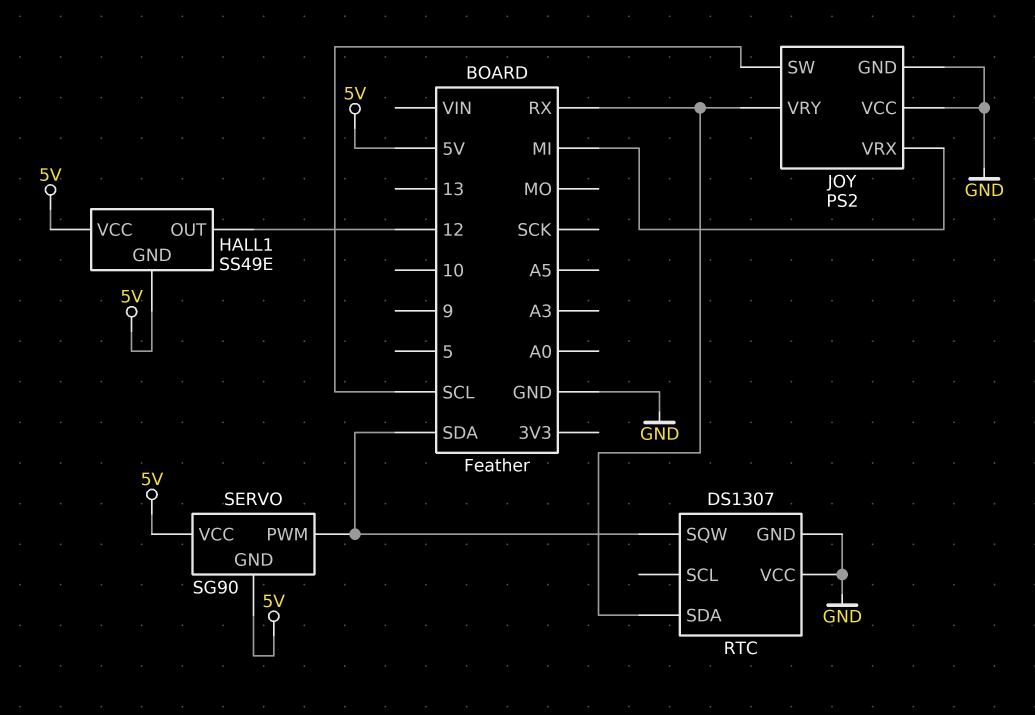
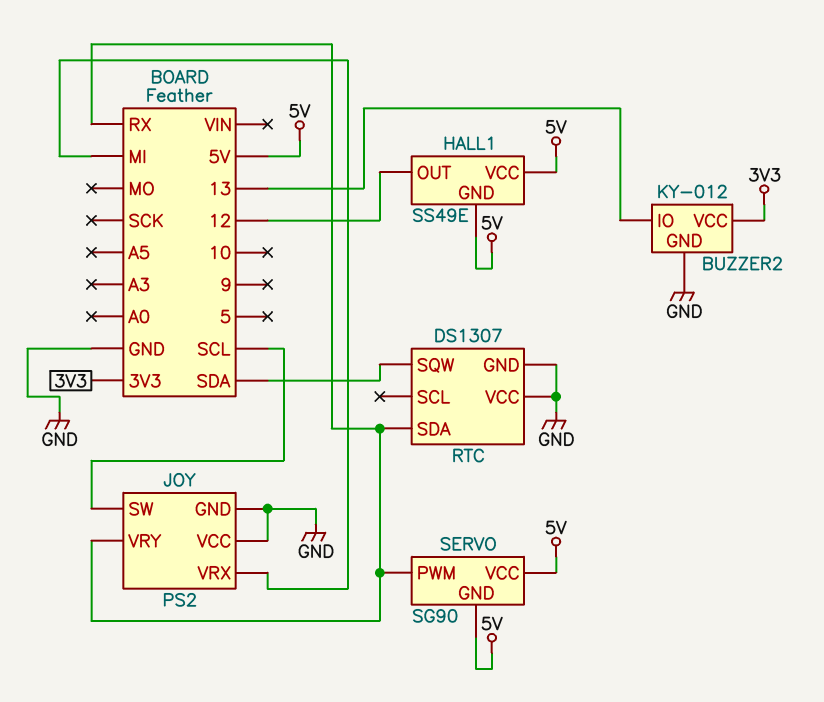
BUZZER2: none -> KY-012
BUZZER2 pin GND: none -> GND
BUZZER2 pin IO: none -> 13
BUZZER2 pin VCC: none -> 3V3
SERVO pin PWM: SDA -> RX

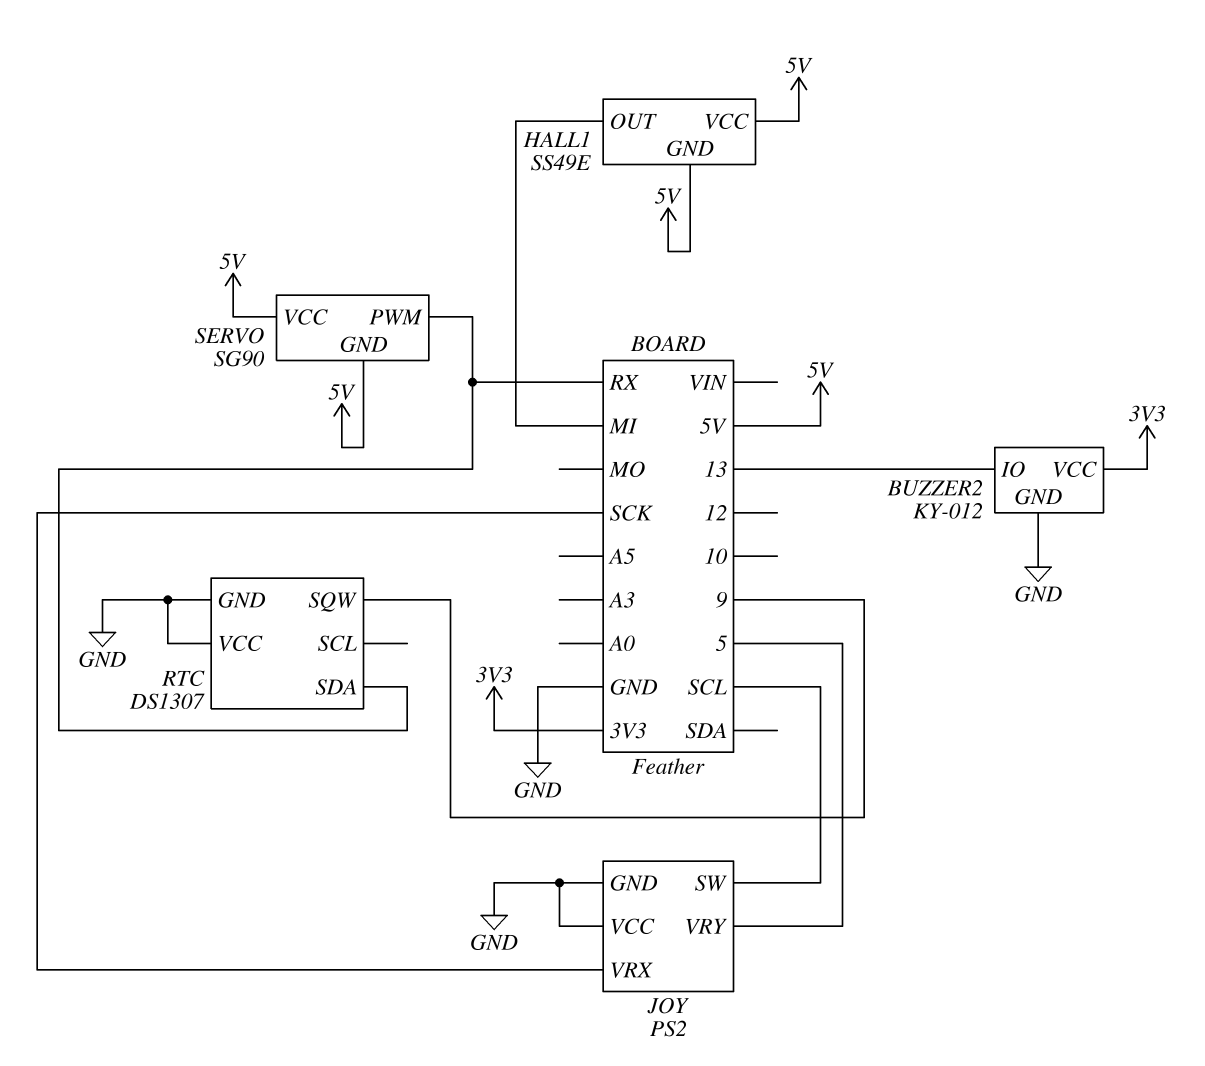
HALL1 pin OUT: 12 -> MI
JOY pin VRX: MI -> SCK
JOY pin VRY: RX -> 5
RTC pin SQW: SDA -> 9

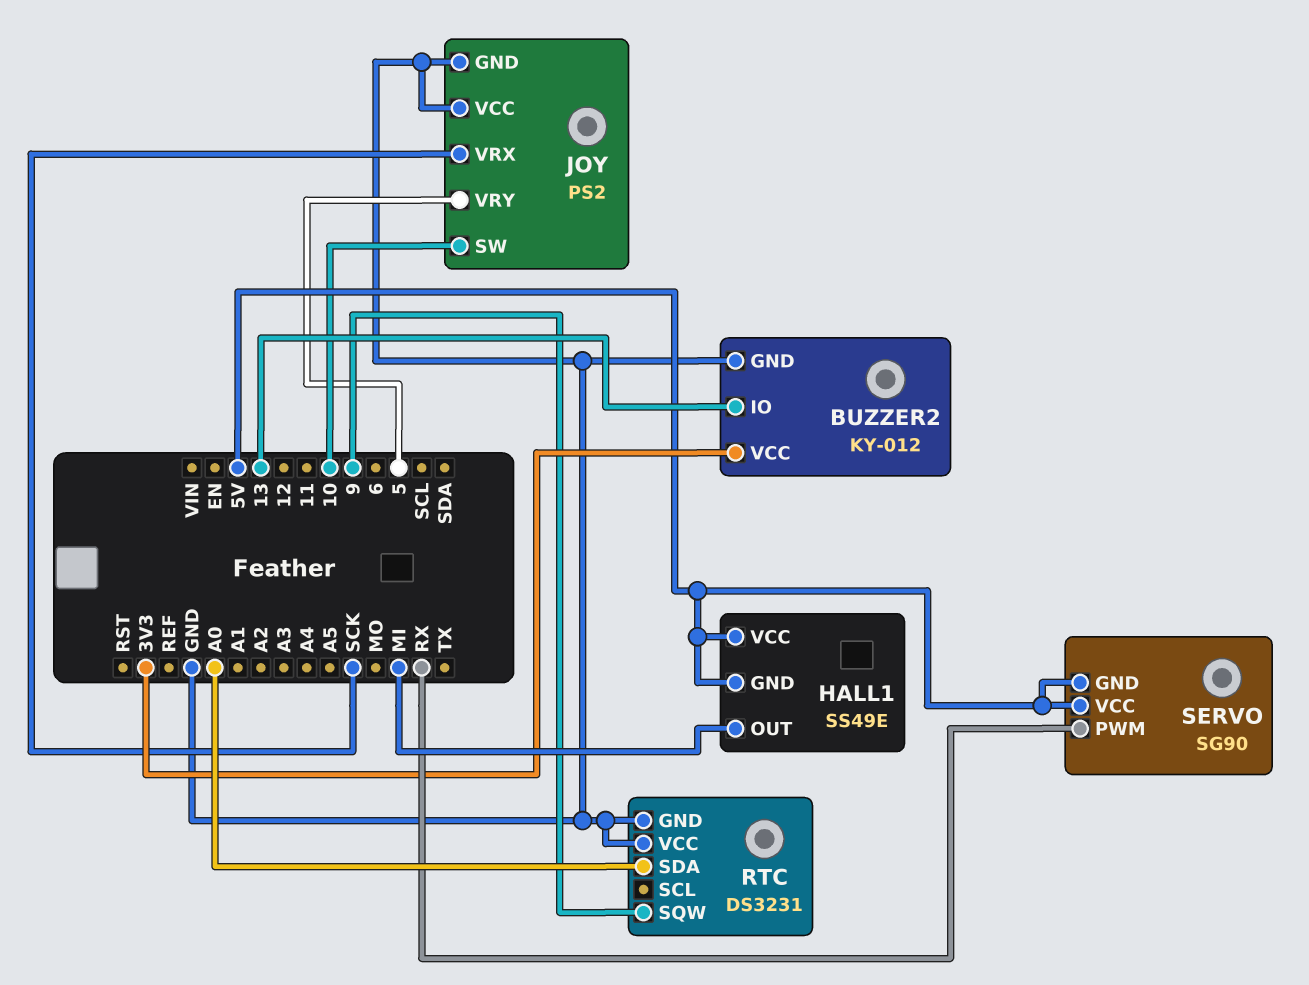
JOY pin SW: SCL -> 10
RTC: DS1307 -> DS3231
RTC pin SDA: RX -> A0

